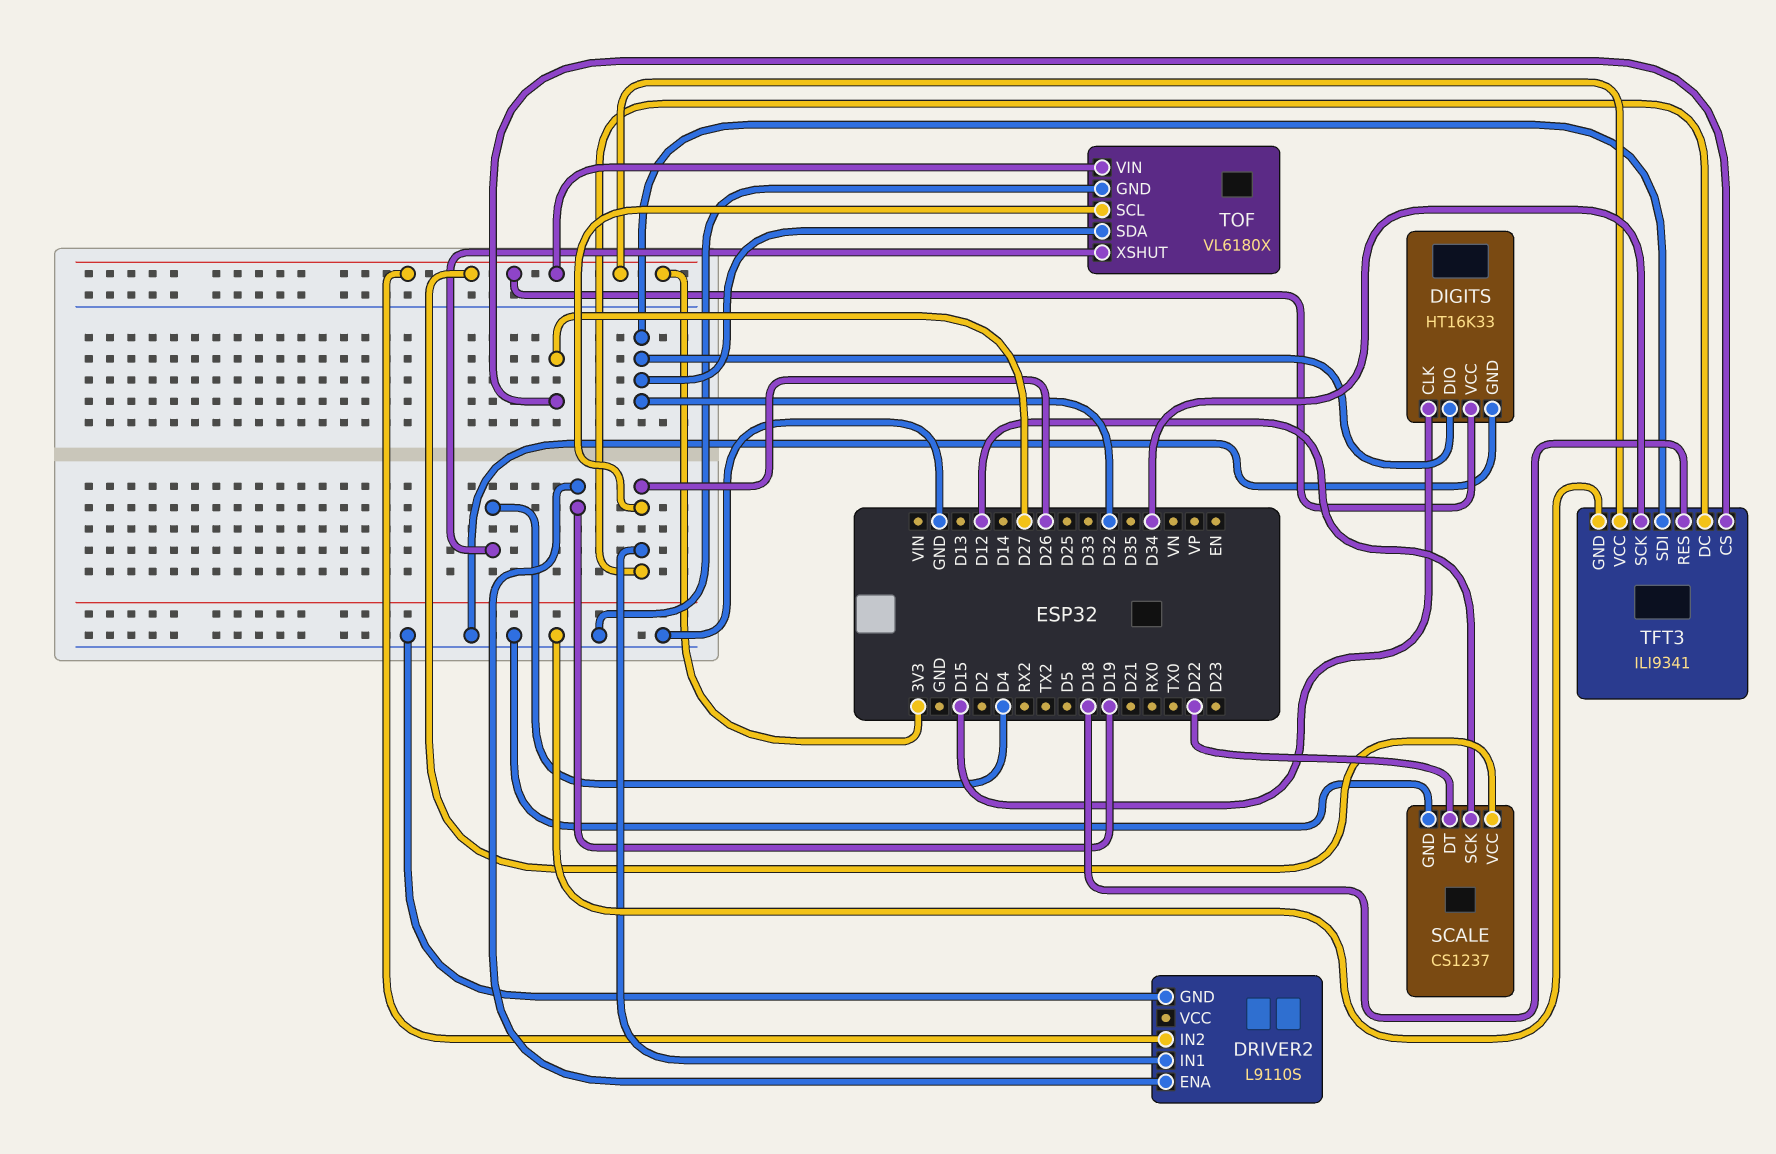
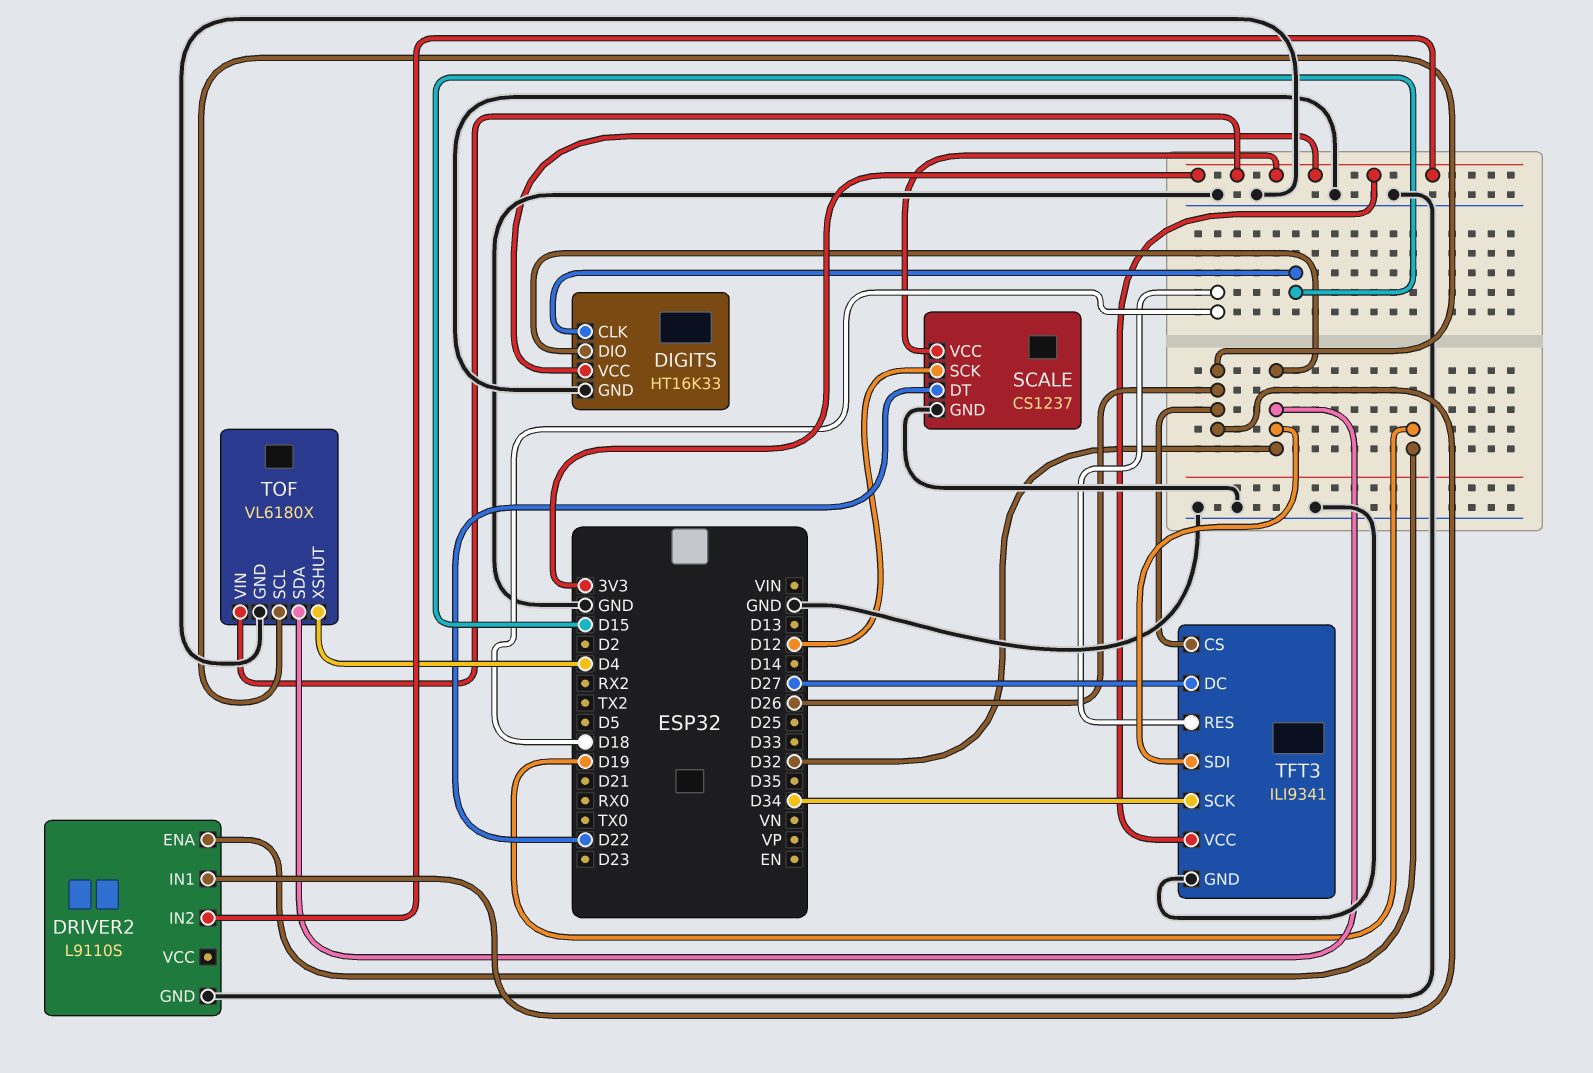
TFT3 pin CS: D27 -> D26
TFT3 pin DC: D26 -> D27

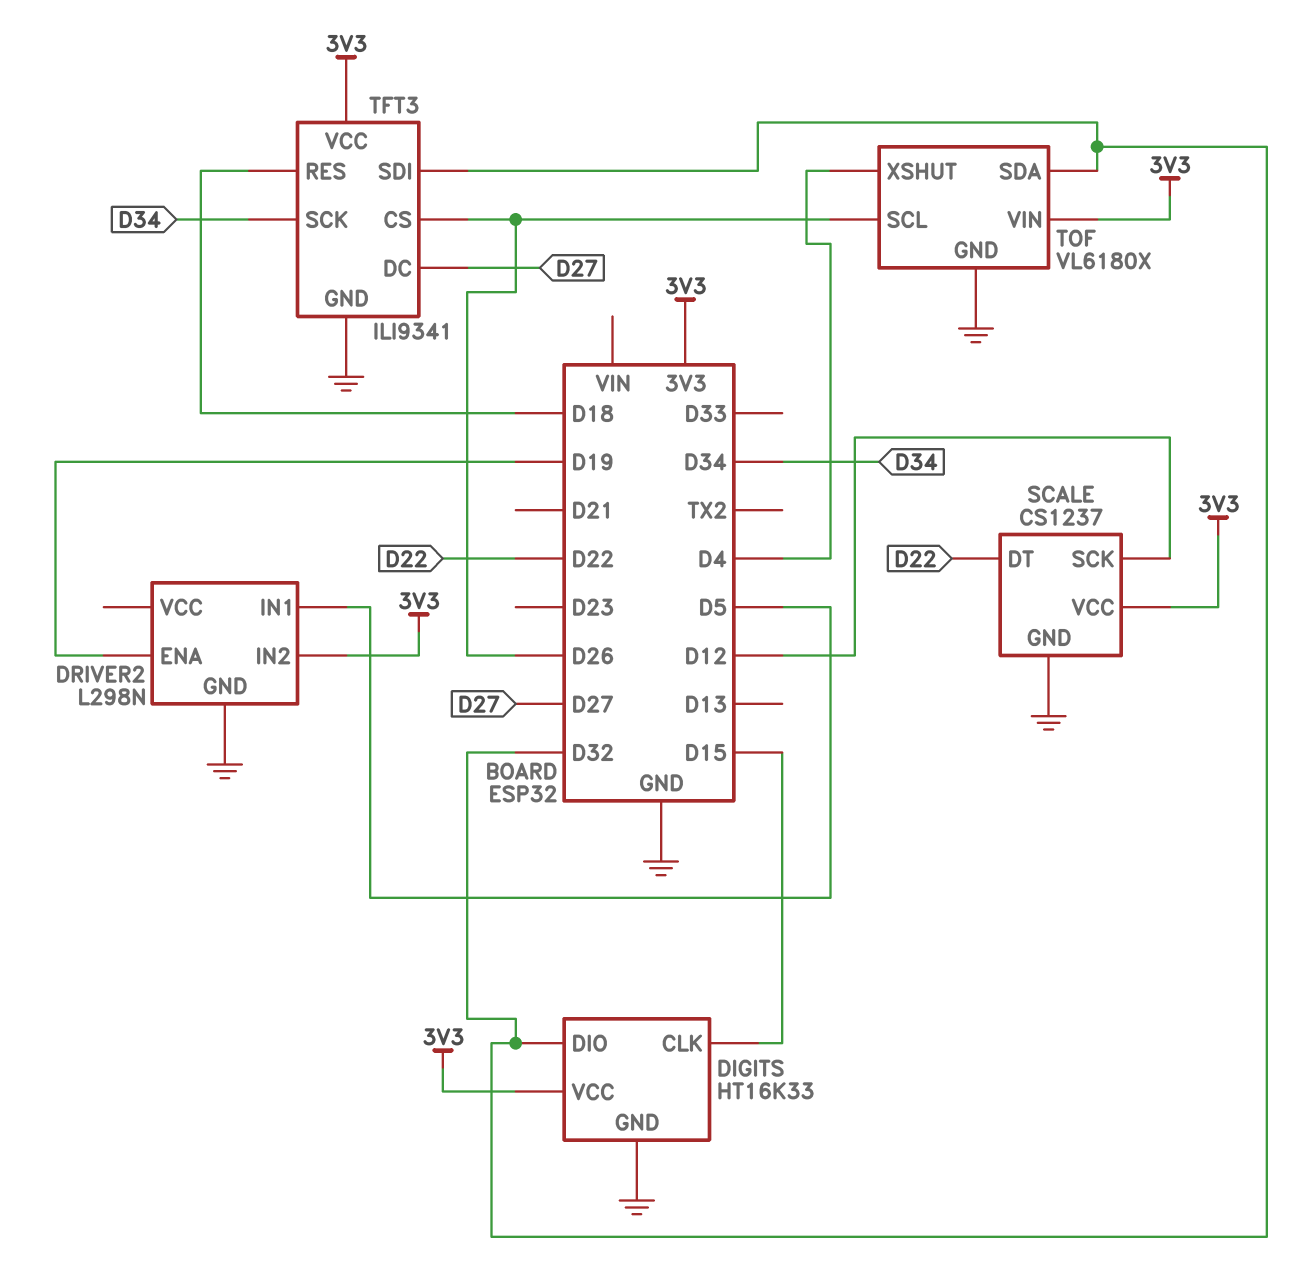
DRIVER2: L9110S -> L298N
DRIVER2 pin IN1: D26 -> D5

